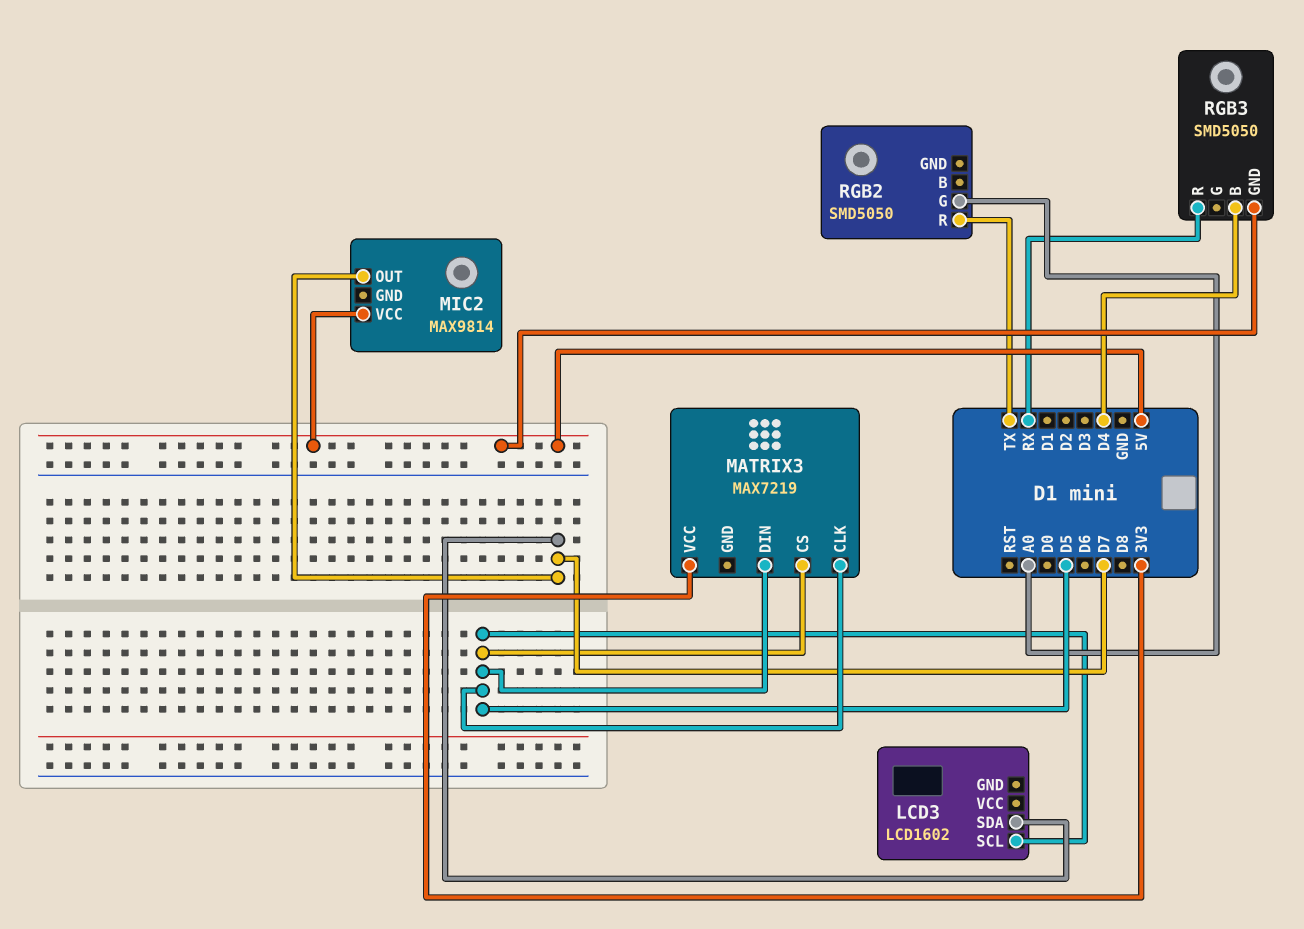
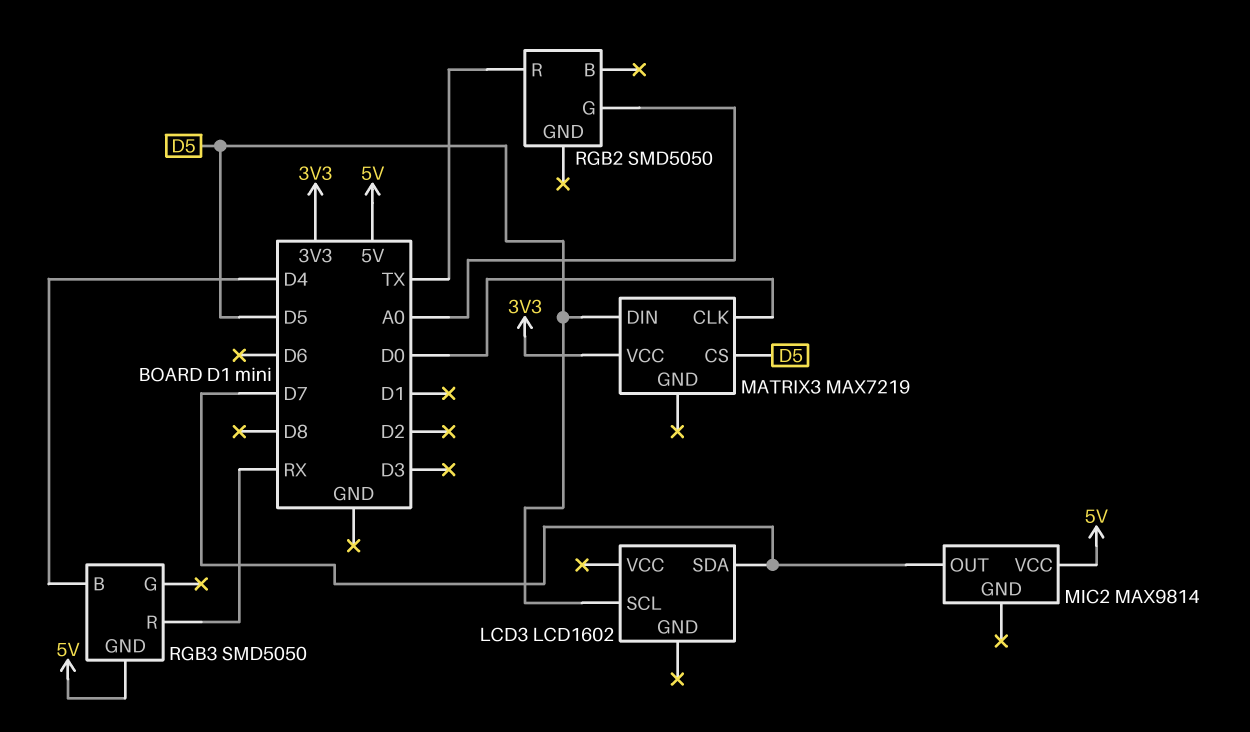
MATRIX3 pin CLK: D5 -> D0

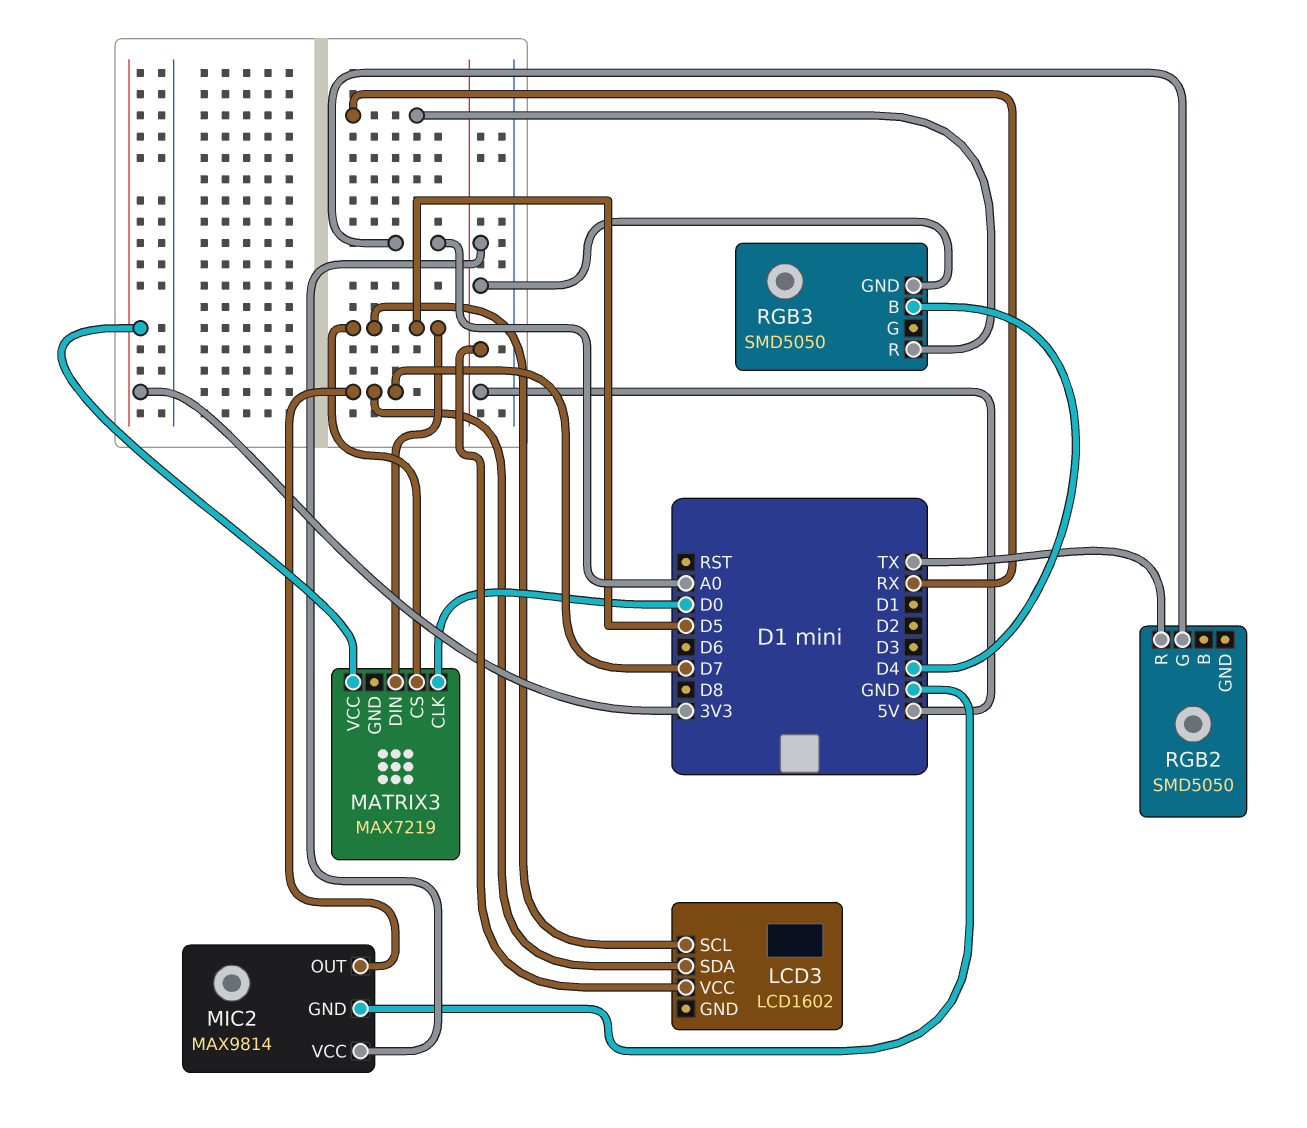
LCD3 pin VCC: none -> 5V
MIC2 pin GND: none -> GND

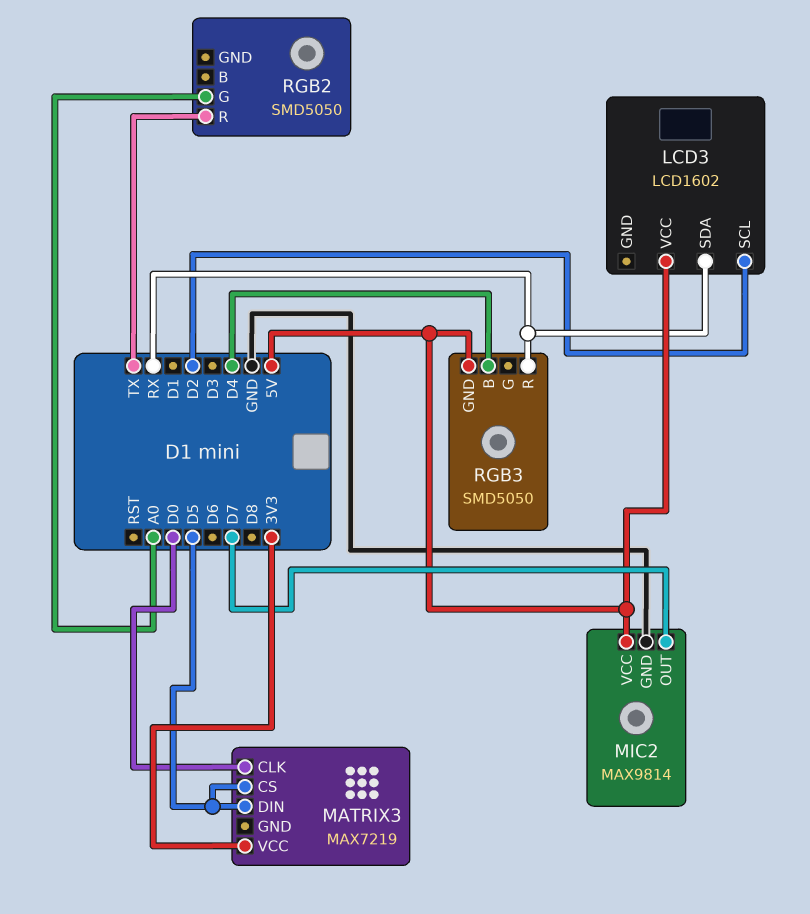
LCD3 pin SCL: D5 -> D2
LCD3 pin SDA: D7 -> RX

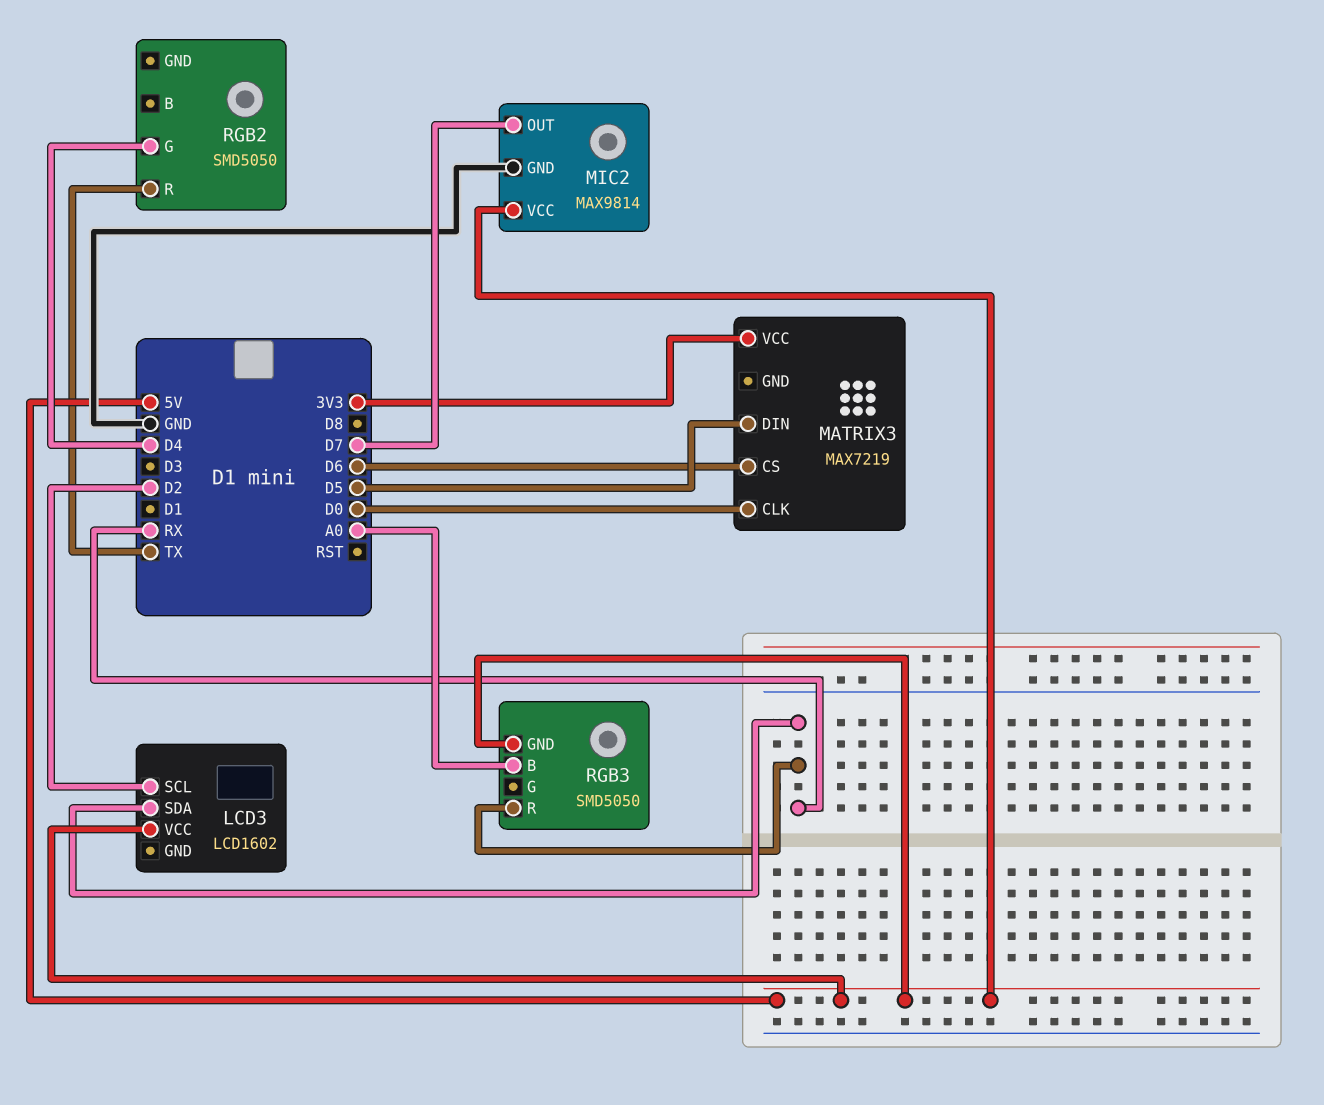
MATRIX3 pin CS: D5 -> D6
RGB2 pin G: A0 -> D4
RGB3 pin B: D4 -> A0

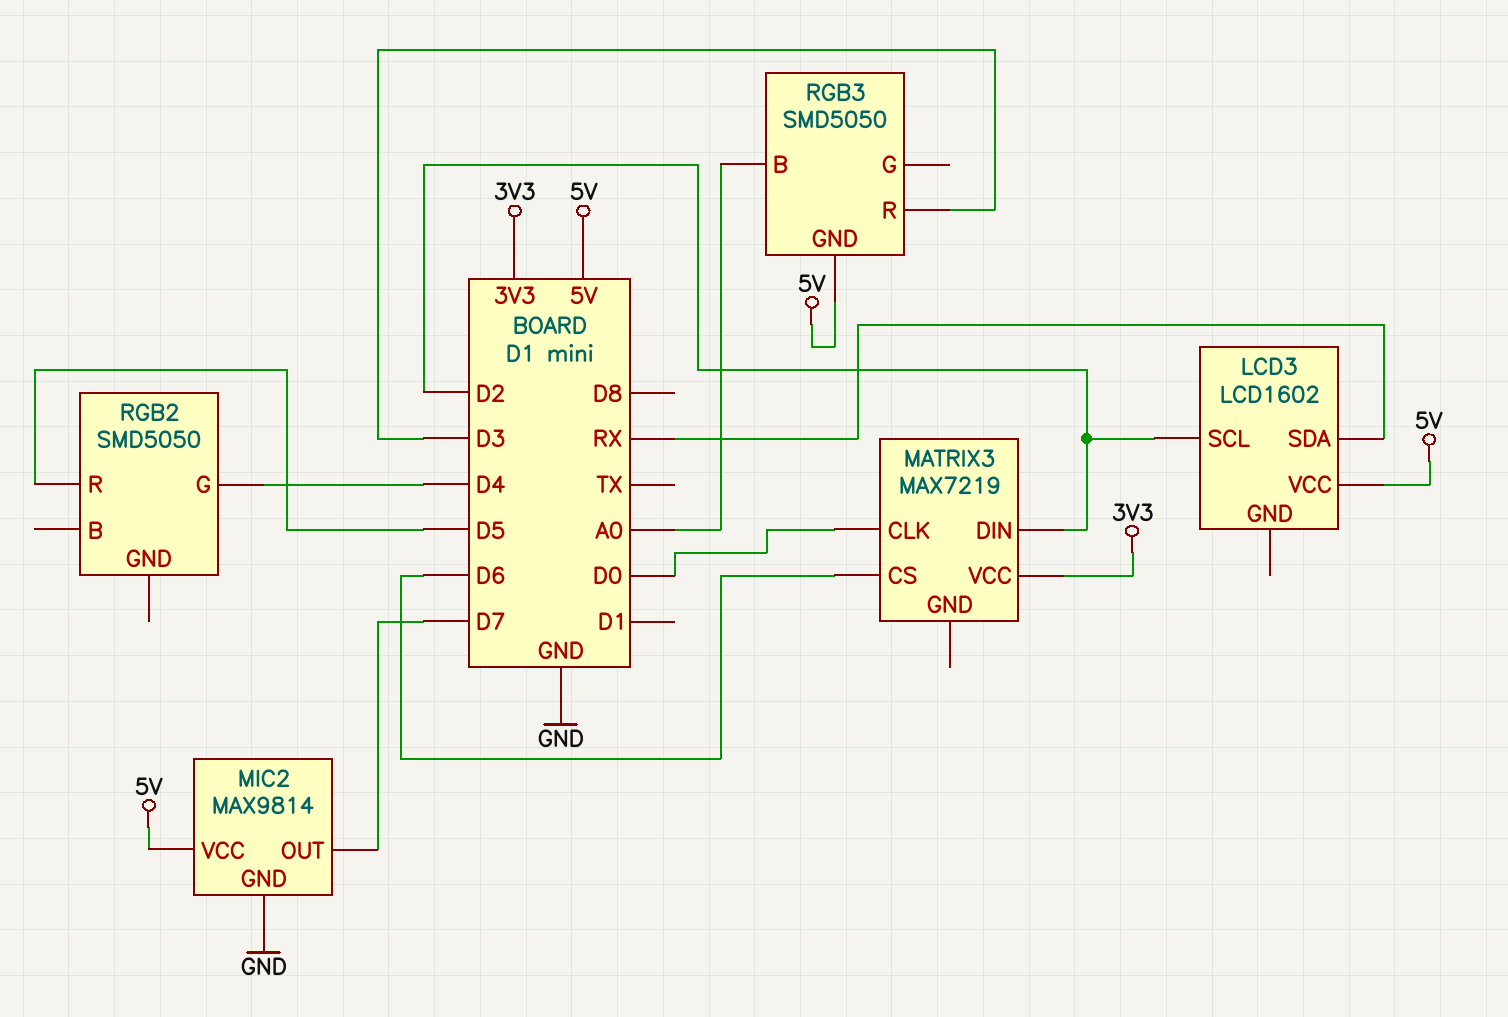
MATRIX3 pin DIN: D5 -> D2
RGB2 pin R: TX -> D5
RGB3 pin R: RX -> D3

